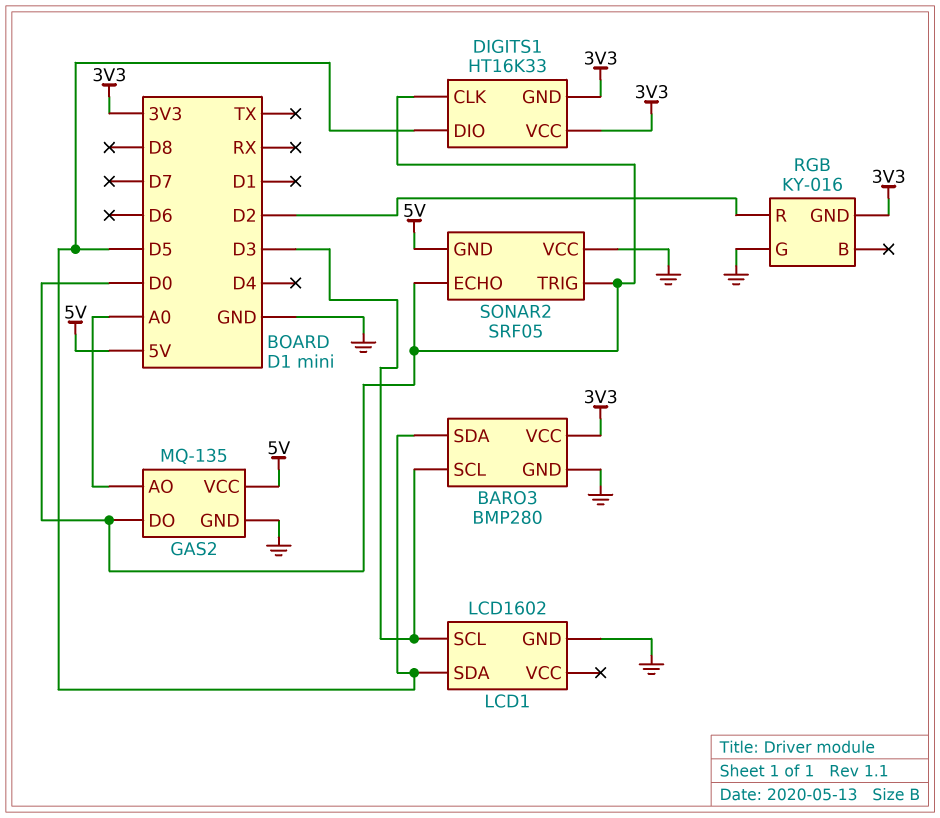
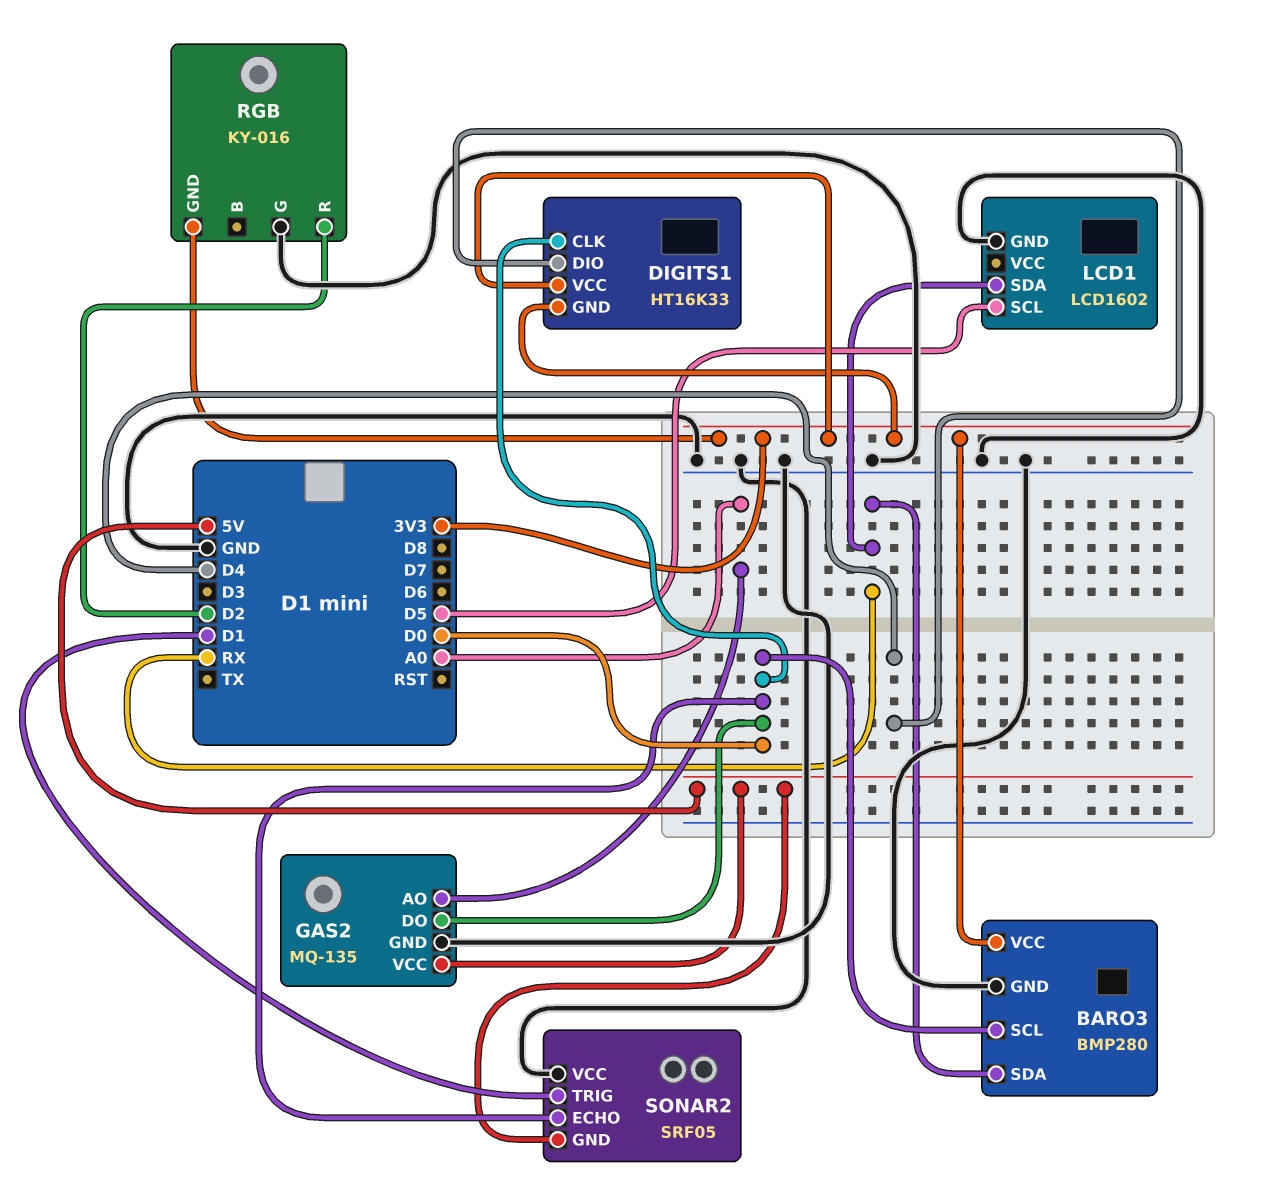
BARO3 pin SCL: D3 -> D0
BARO3 pin SDA: D5 -> RX
DIGITS1 pin DIO: D5 -> D4
LCD1 pin SCL: D3 -> D5
LCD1 pin SDA: D5 -> RX
SONAR2 pin TRIG: D0 -> D1

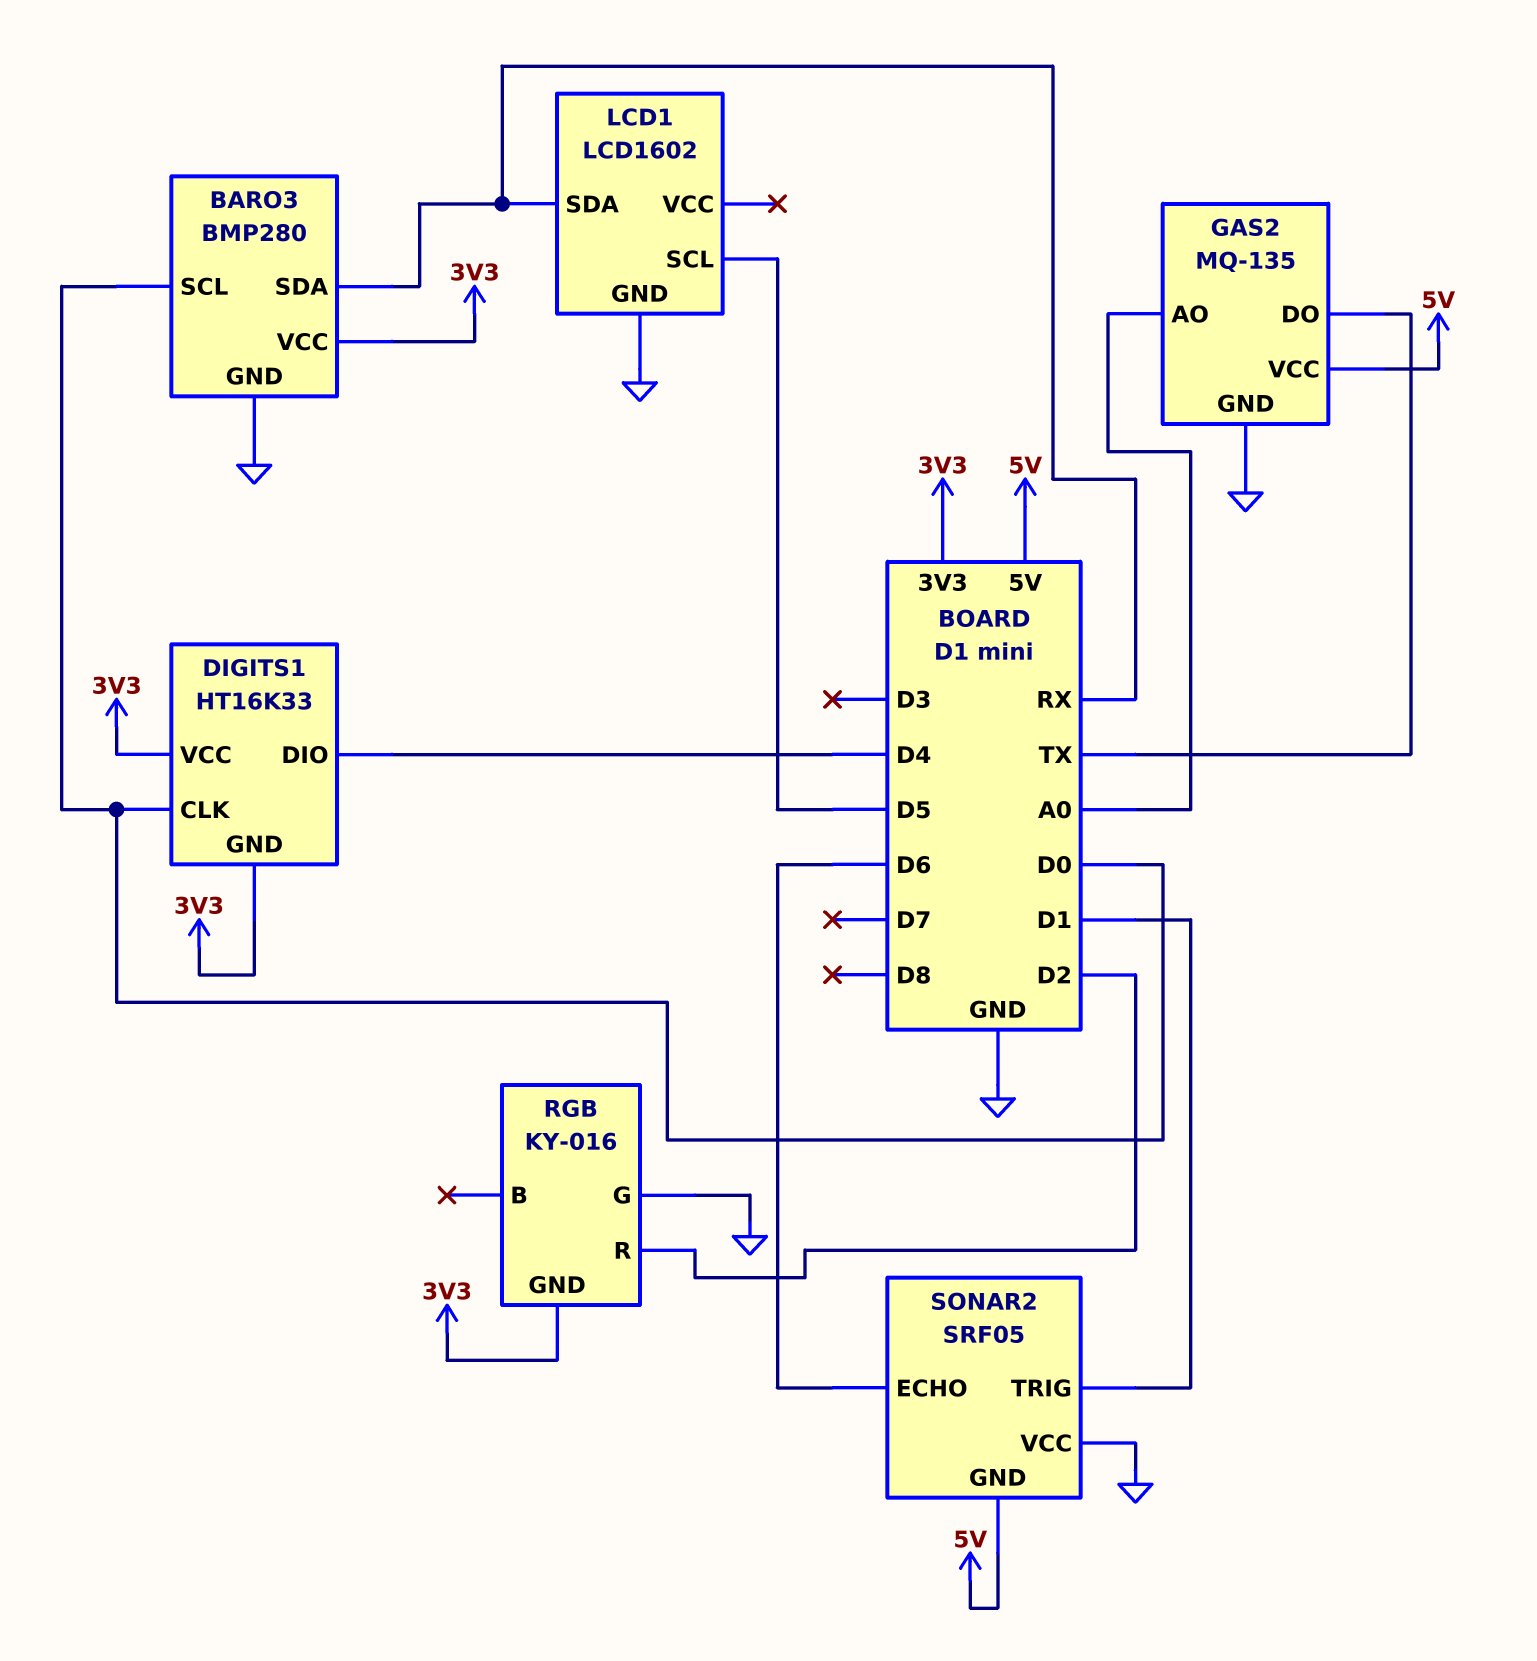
GAS2 pin DO: D0 -> TX
SONAR2 pin ECHO: D0 -> D6

